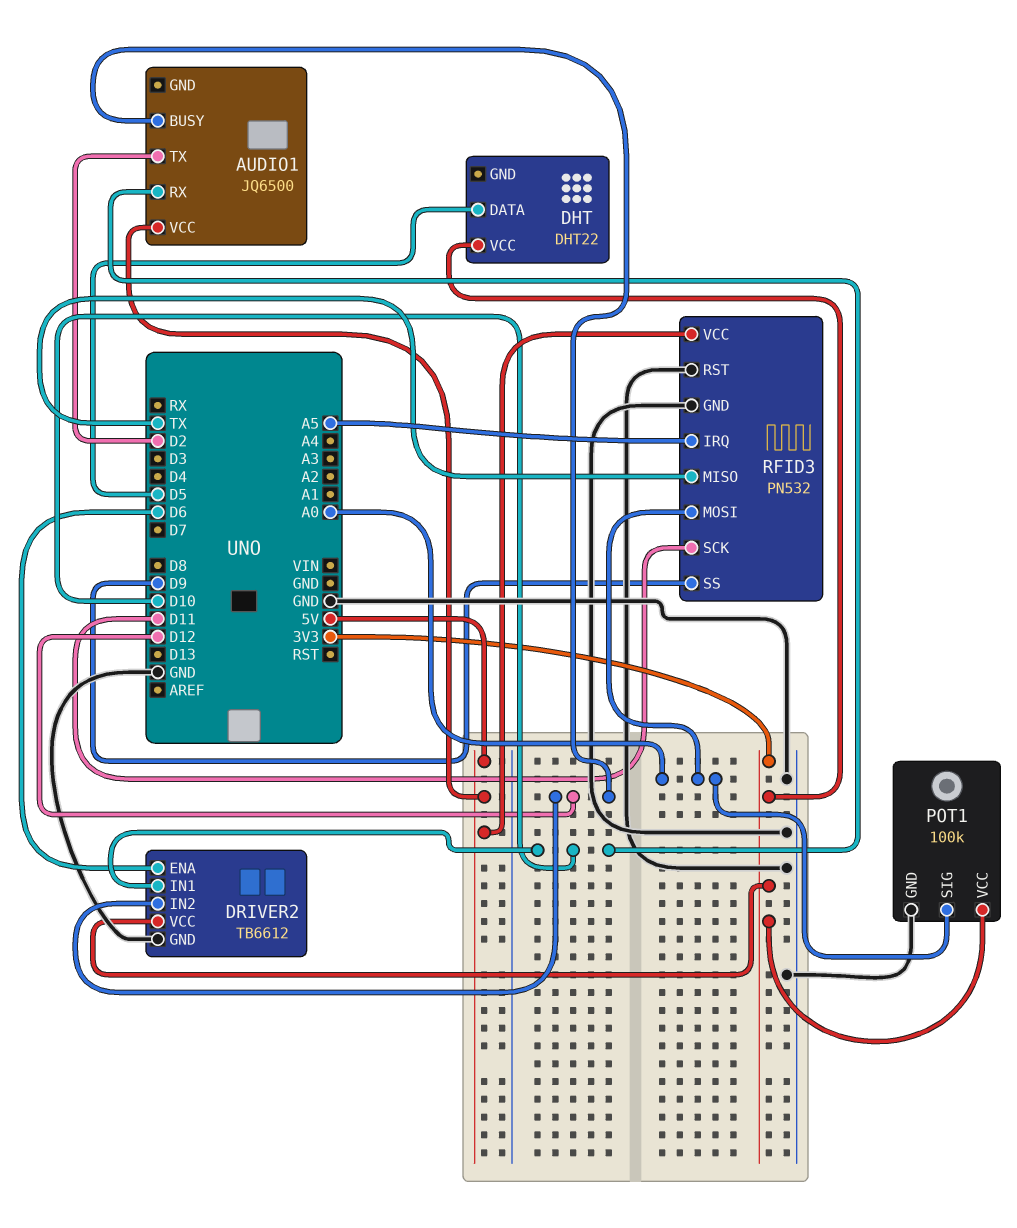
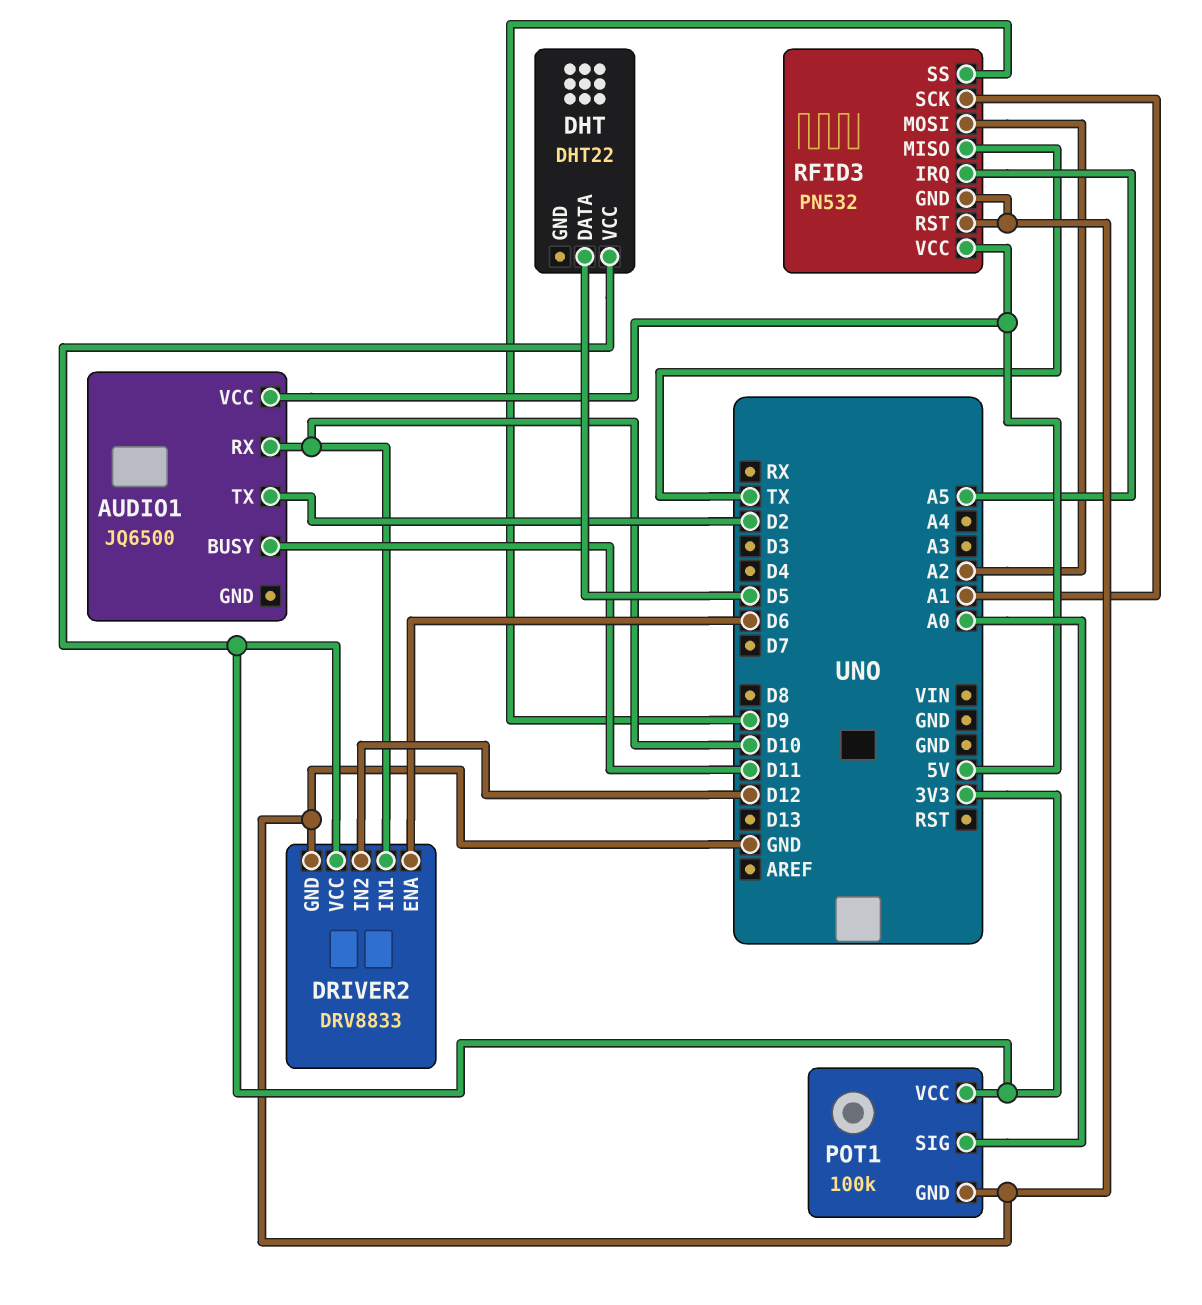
AUDIO1 pin BUSY: D12 -> D11
DRIVER2: TB6612 -> DRV8833
RFID3 pin MOSI: A0 -> A2
RFID3 pin SCK: D11 -> A1

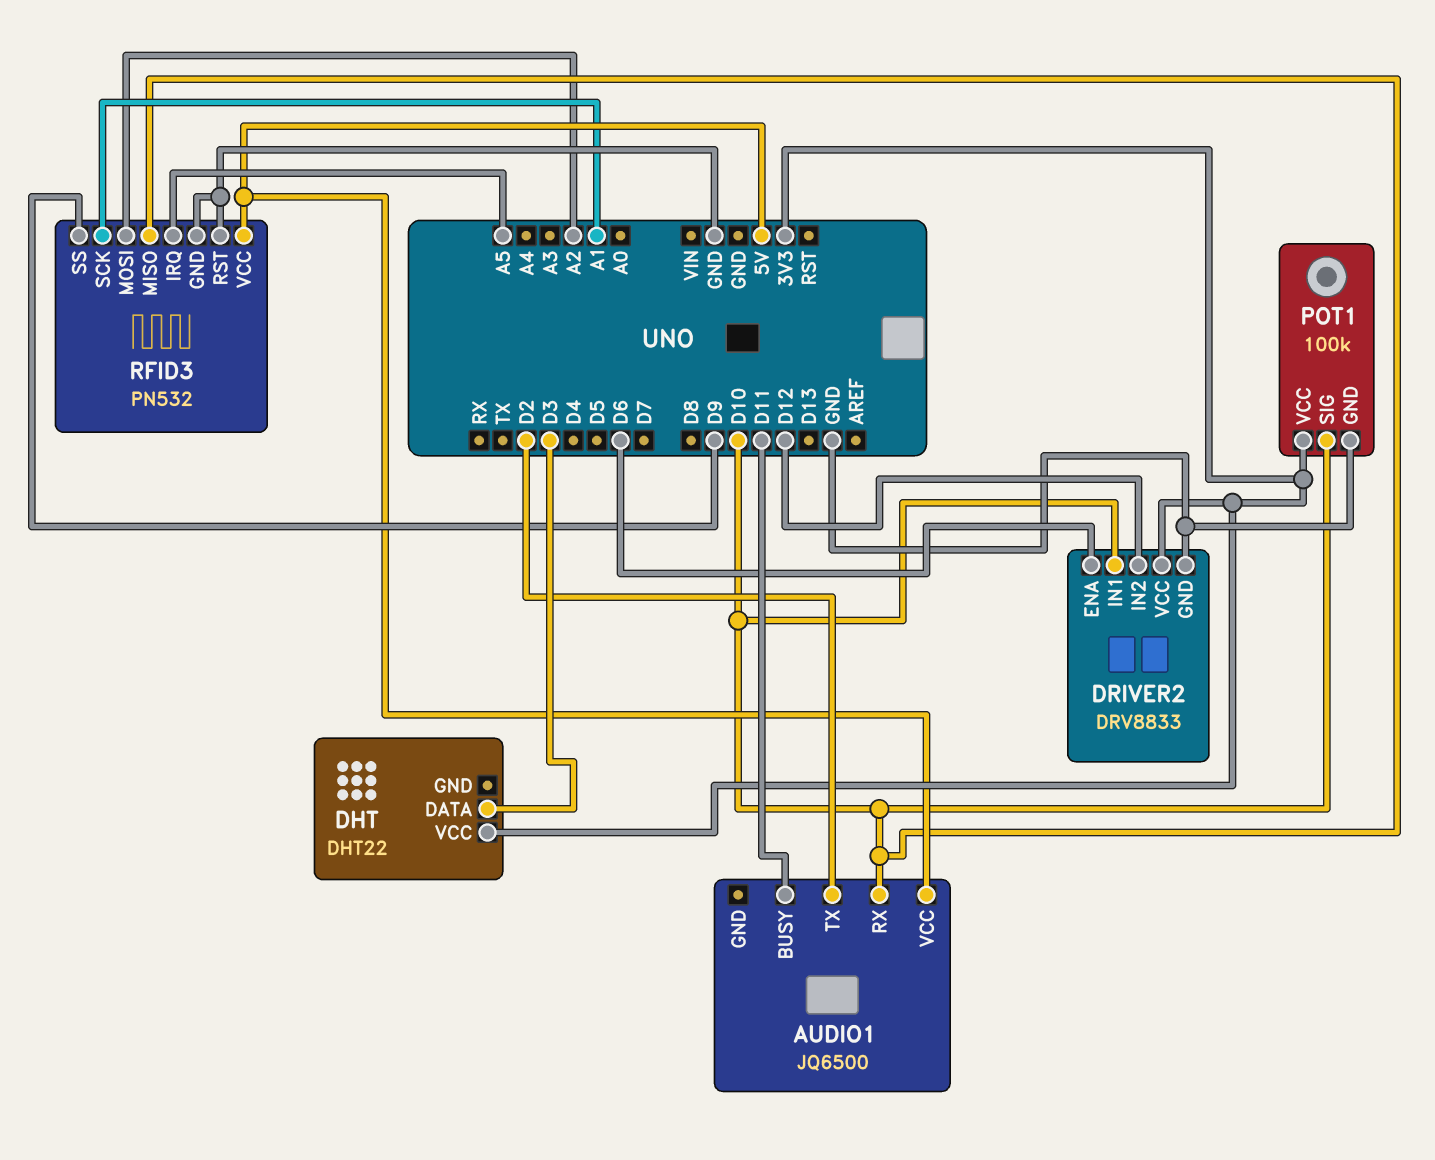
DHT pin DATA: D5 -> D3
POT1 pin SIG: A0 -> D10
RFID3 pin MISO: TX -> D10

